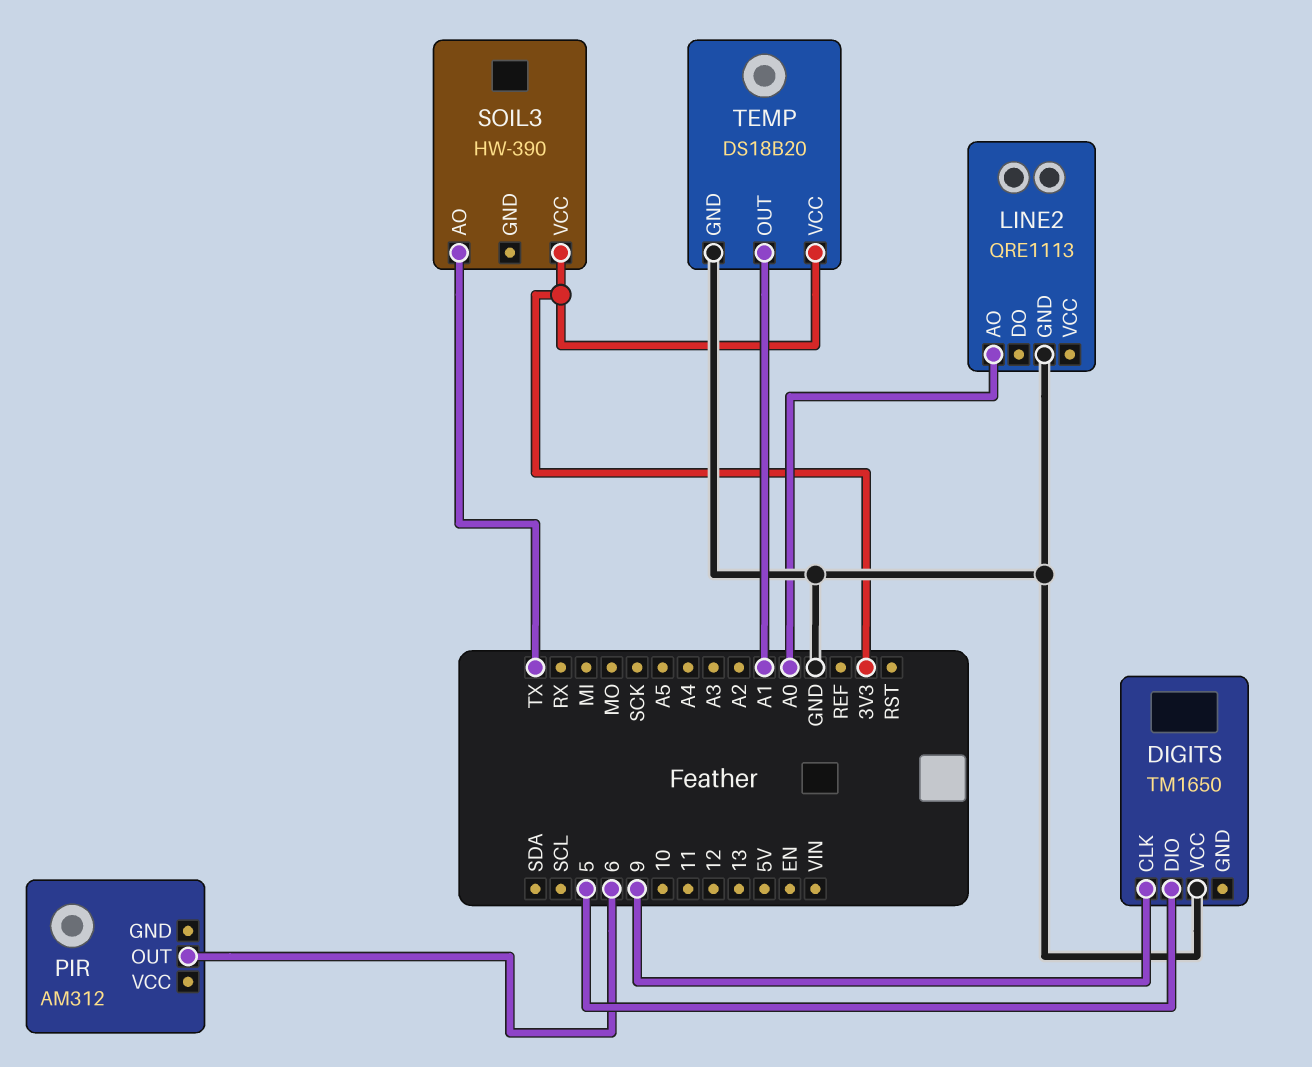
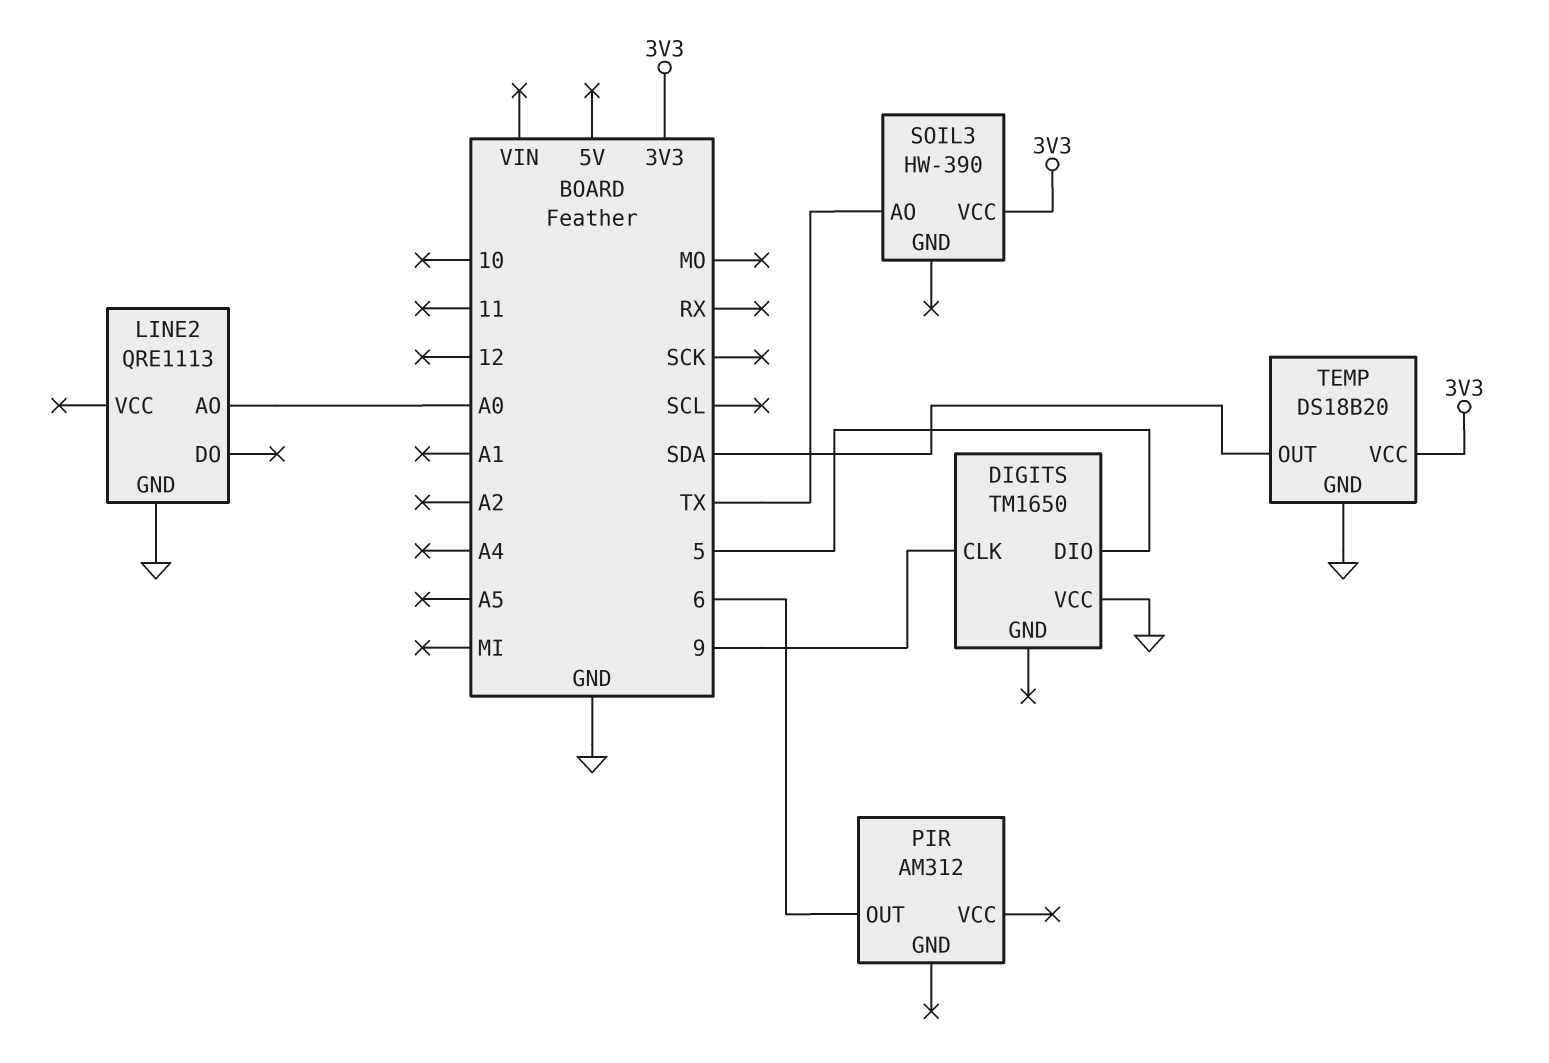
TEMP pin OUT: A1 -> SDA

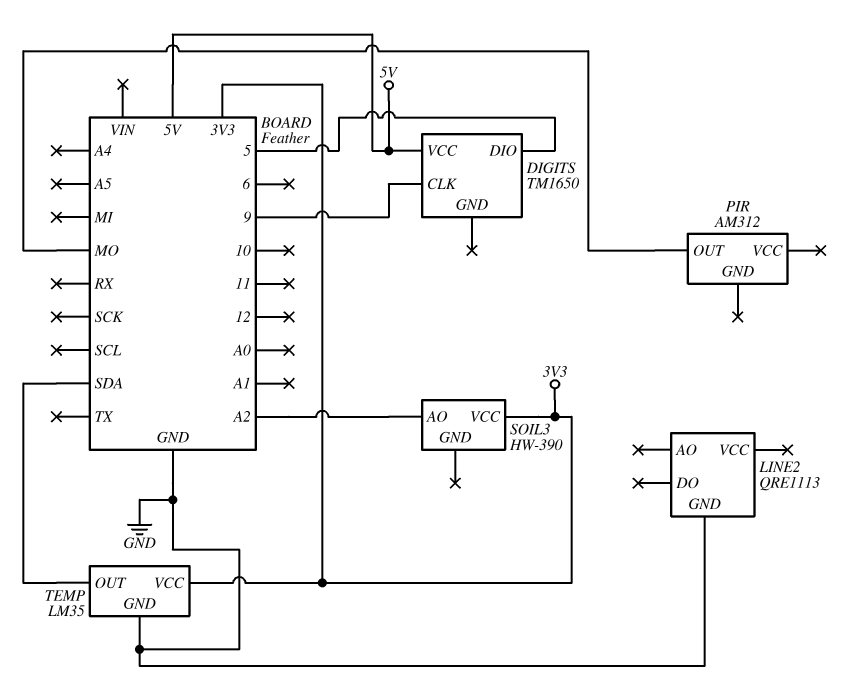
DIGITS pin VCC: GND -> 5V
LINE2 pin AO: A0 -> none
PIR pin OUT: 6 -> MO
SOIL3 pin AO: TX -> A2
TEMP: DS18B20 -> LM35

